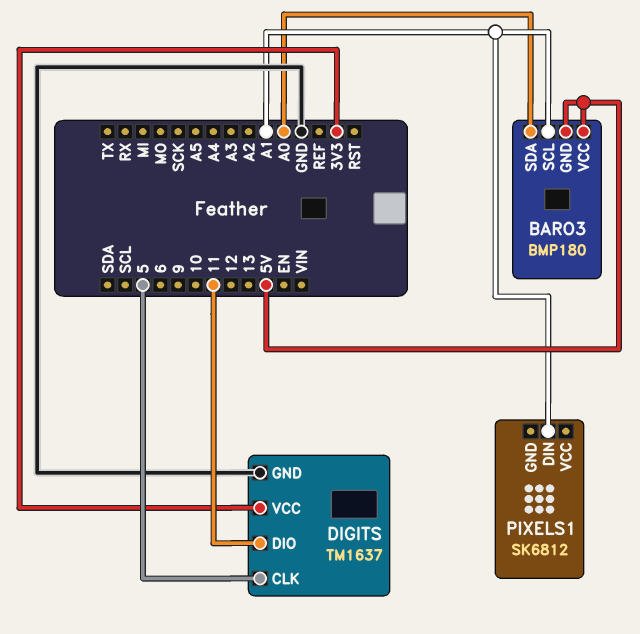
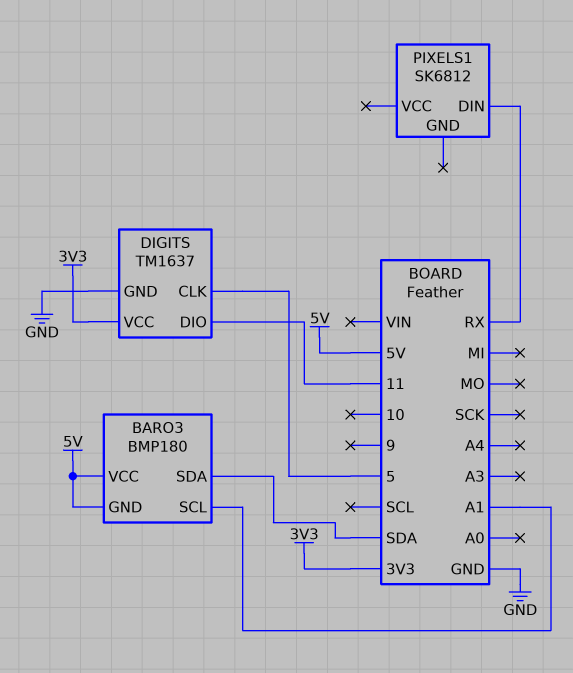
BARO3 pin SDA: A0 -> SDA
PIXELS1 pin DIN: A1 -> RX

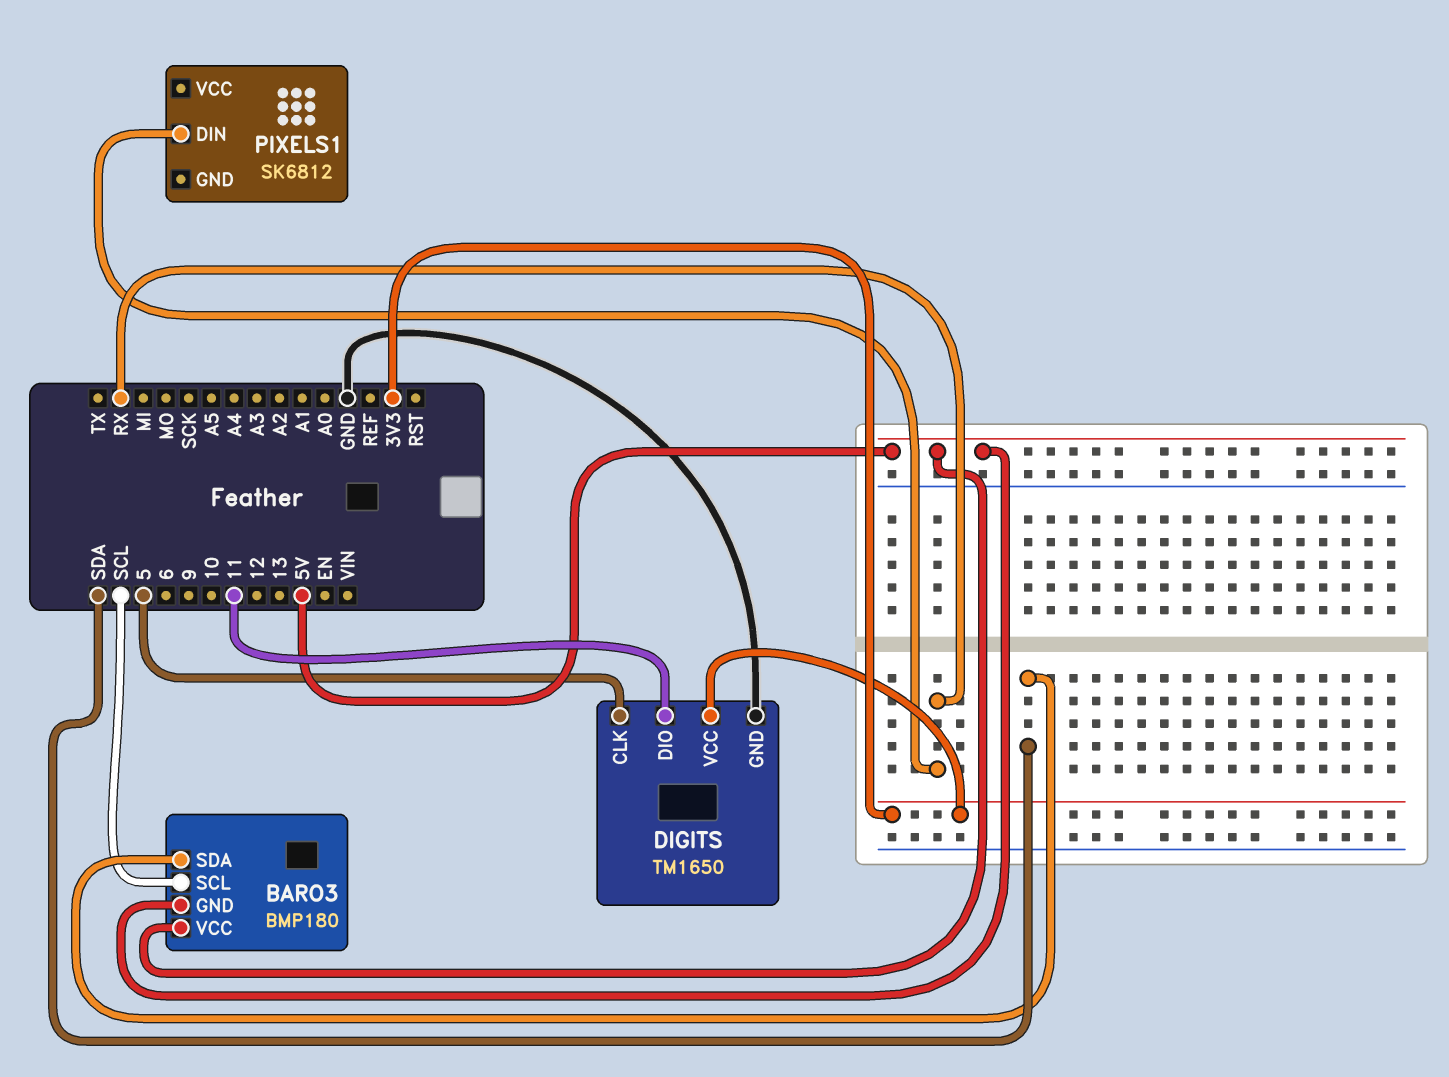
BARO3 pin SCL: A1 -> SCL
DIGITS: TM1637 -> TM1650

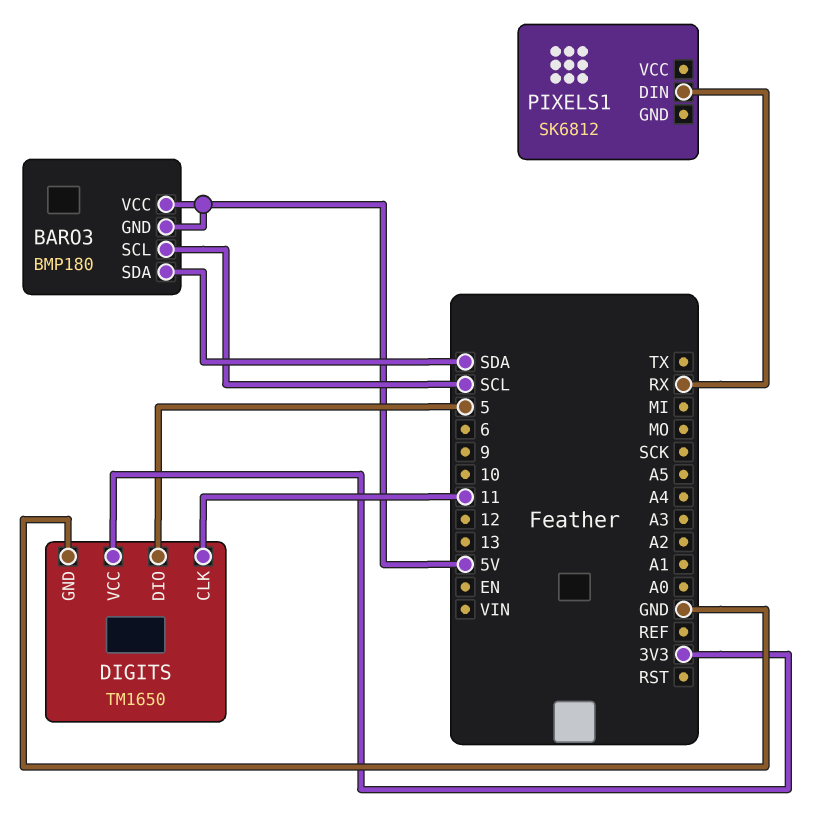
DIGITS pin CLK: 5 -> 11
DIGITS pin DIO: 11 -> 5

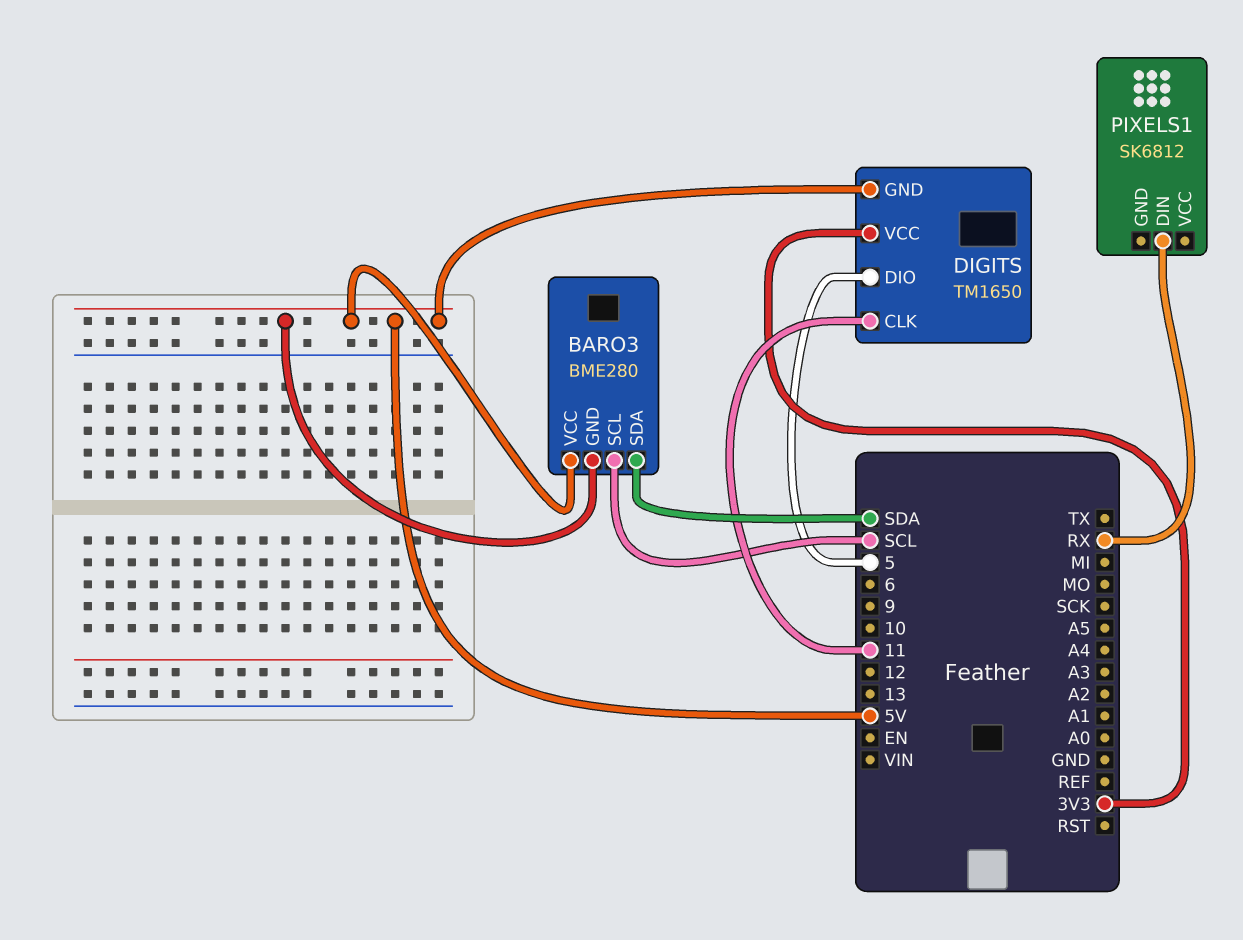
BARO3: BMP180 -> BME280
DIGITS pin GND: GND -> 5V

